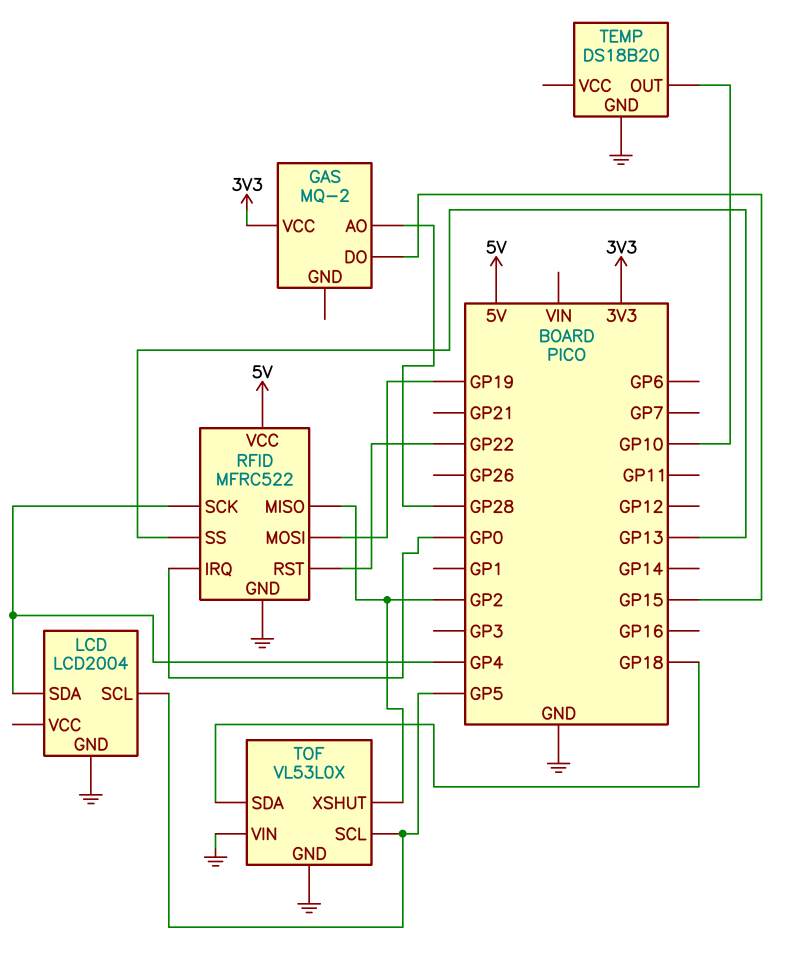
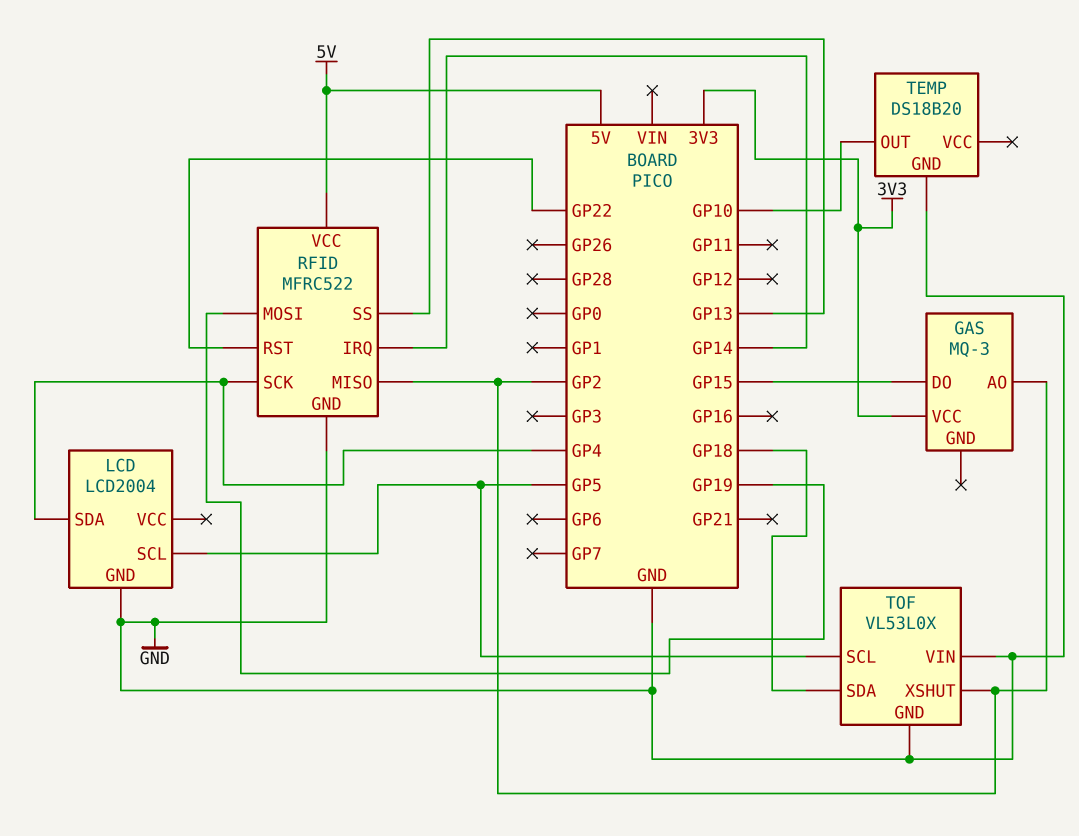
GAS: MQ-2 -> MQ-3
GAS pin AO: GP28 -> GP2
RFID pin IRQ: GP0 -> GP14

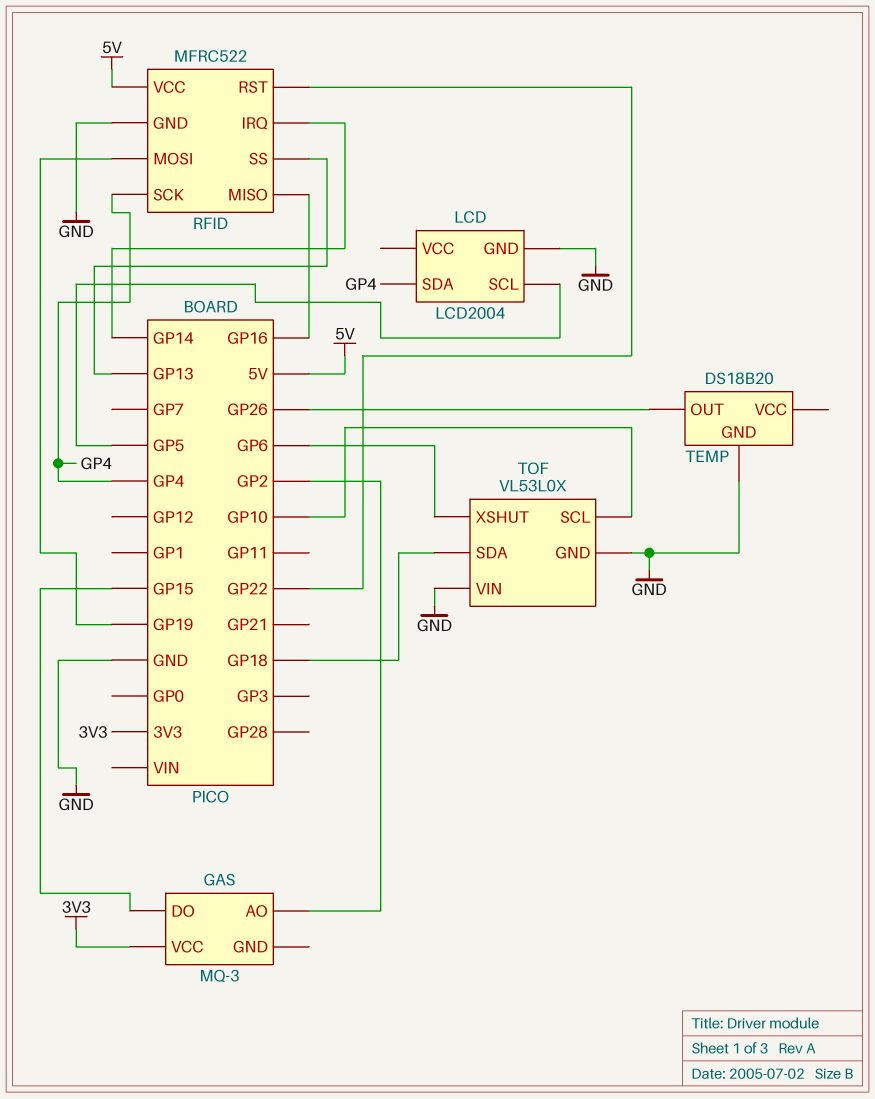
RFID pin MISO: GP2 -> GP16
TEMP pin OUT: GP10 -> GP26
TOF pin SCL: GP5 -> GP10
TOF pin XSHUT: GP2 -> GP6

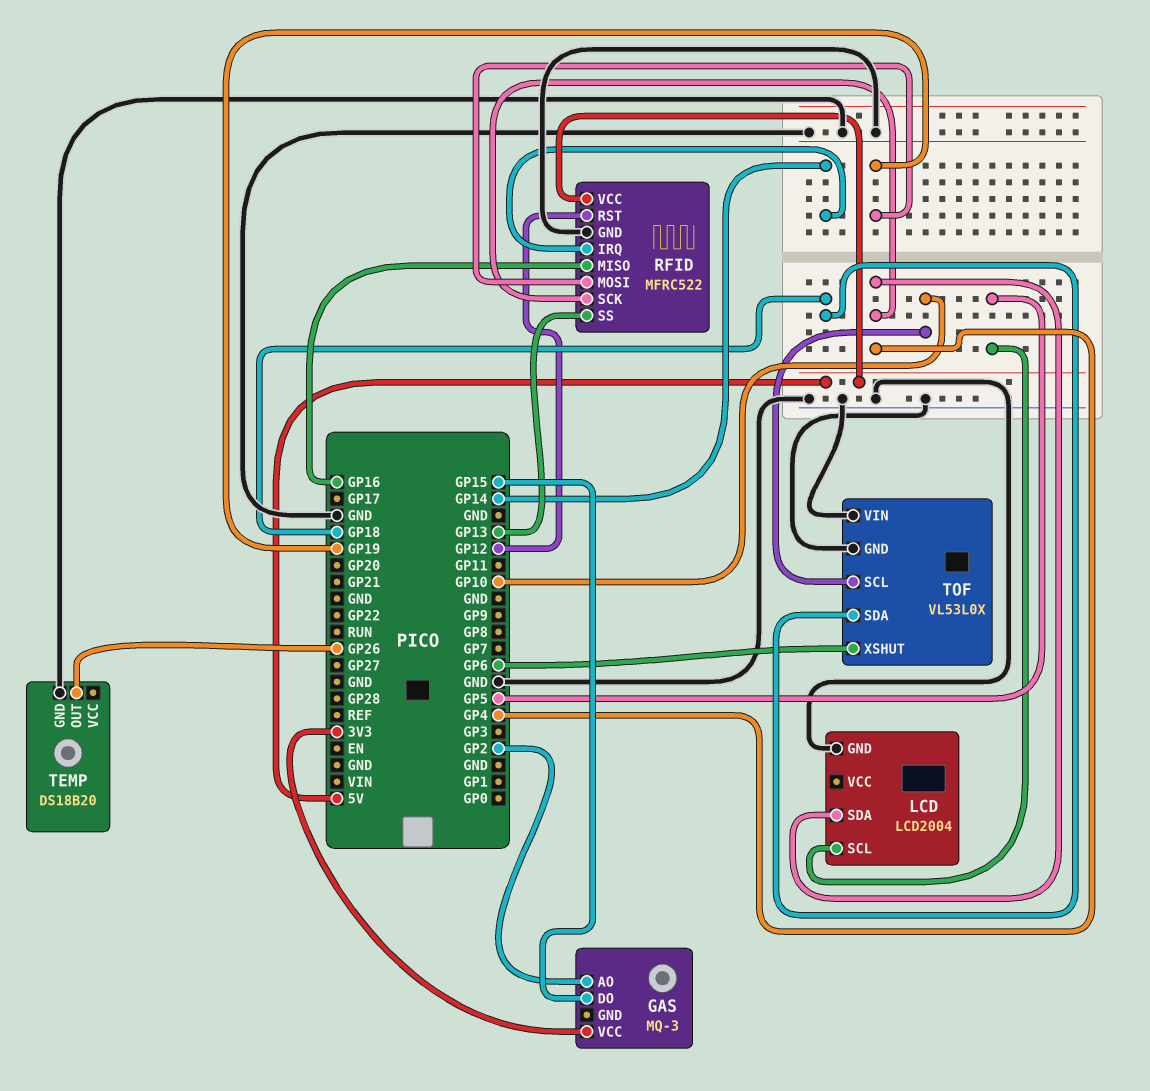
RFID pin RST: GP22 -> GP12

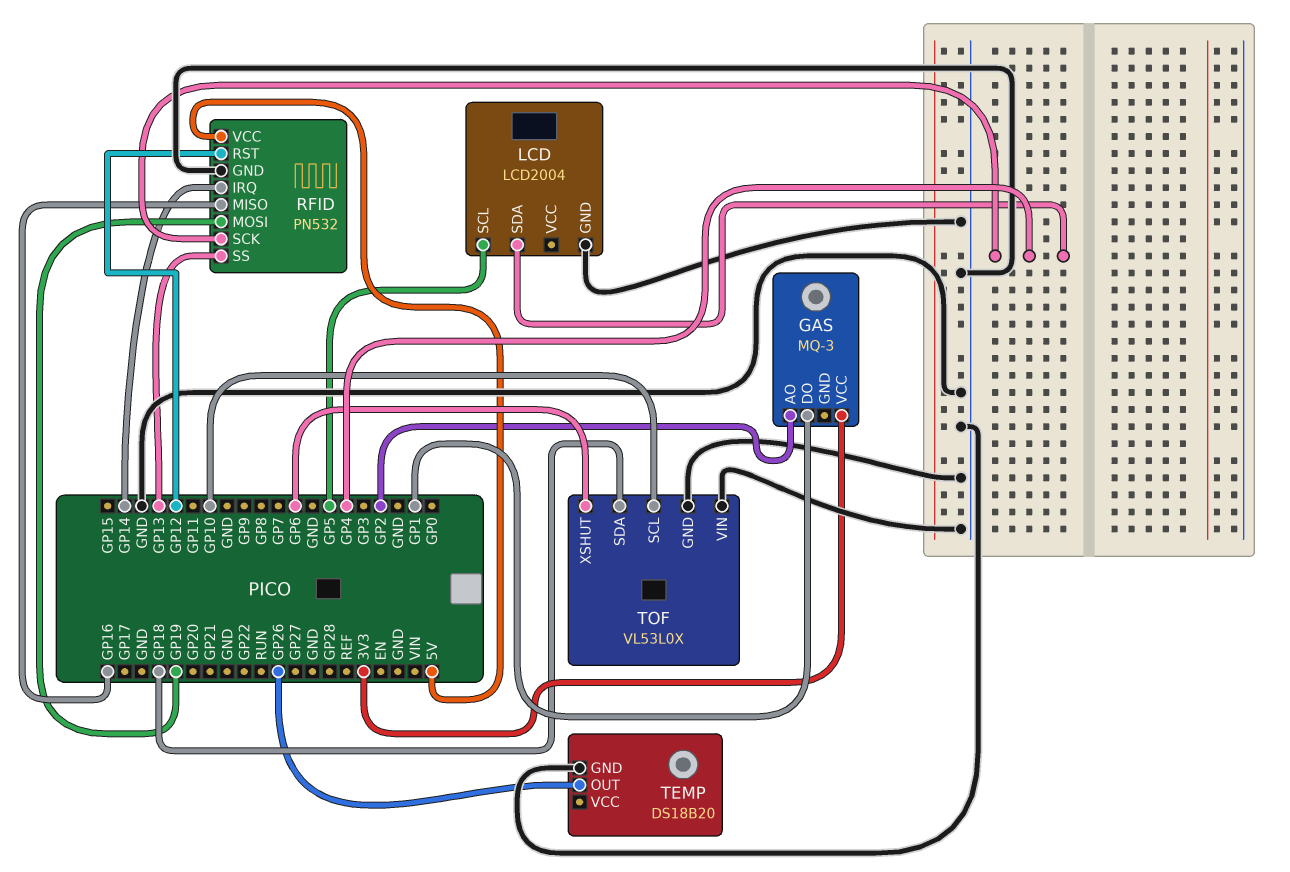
GAS pin DO: GP15 -> GP1
RFID: MFRC522 -> PN532

